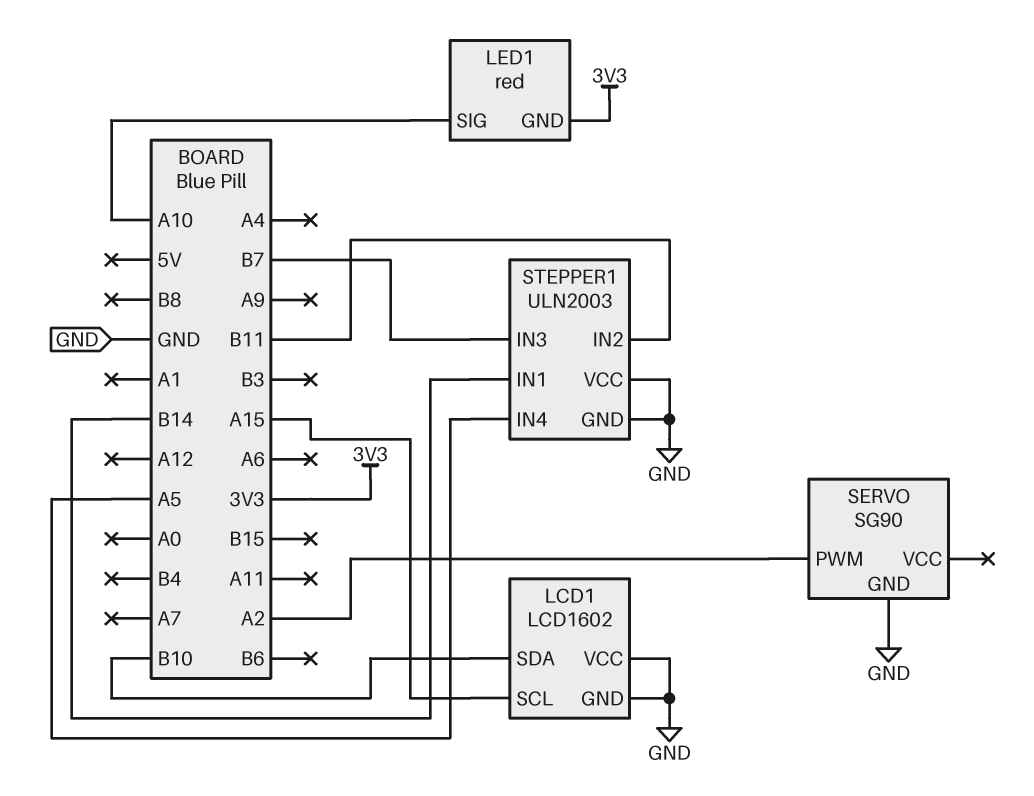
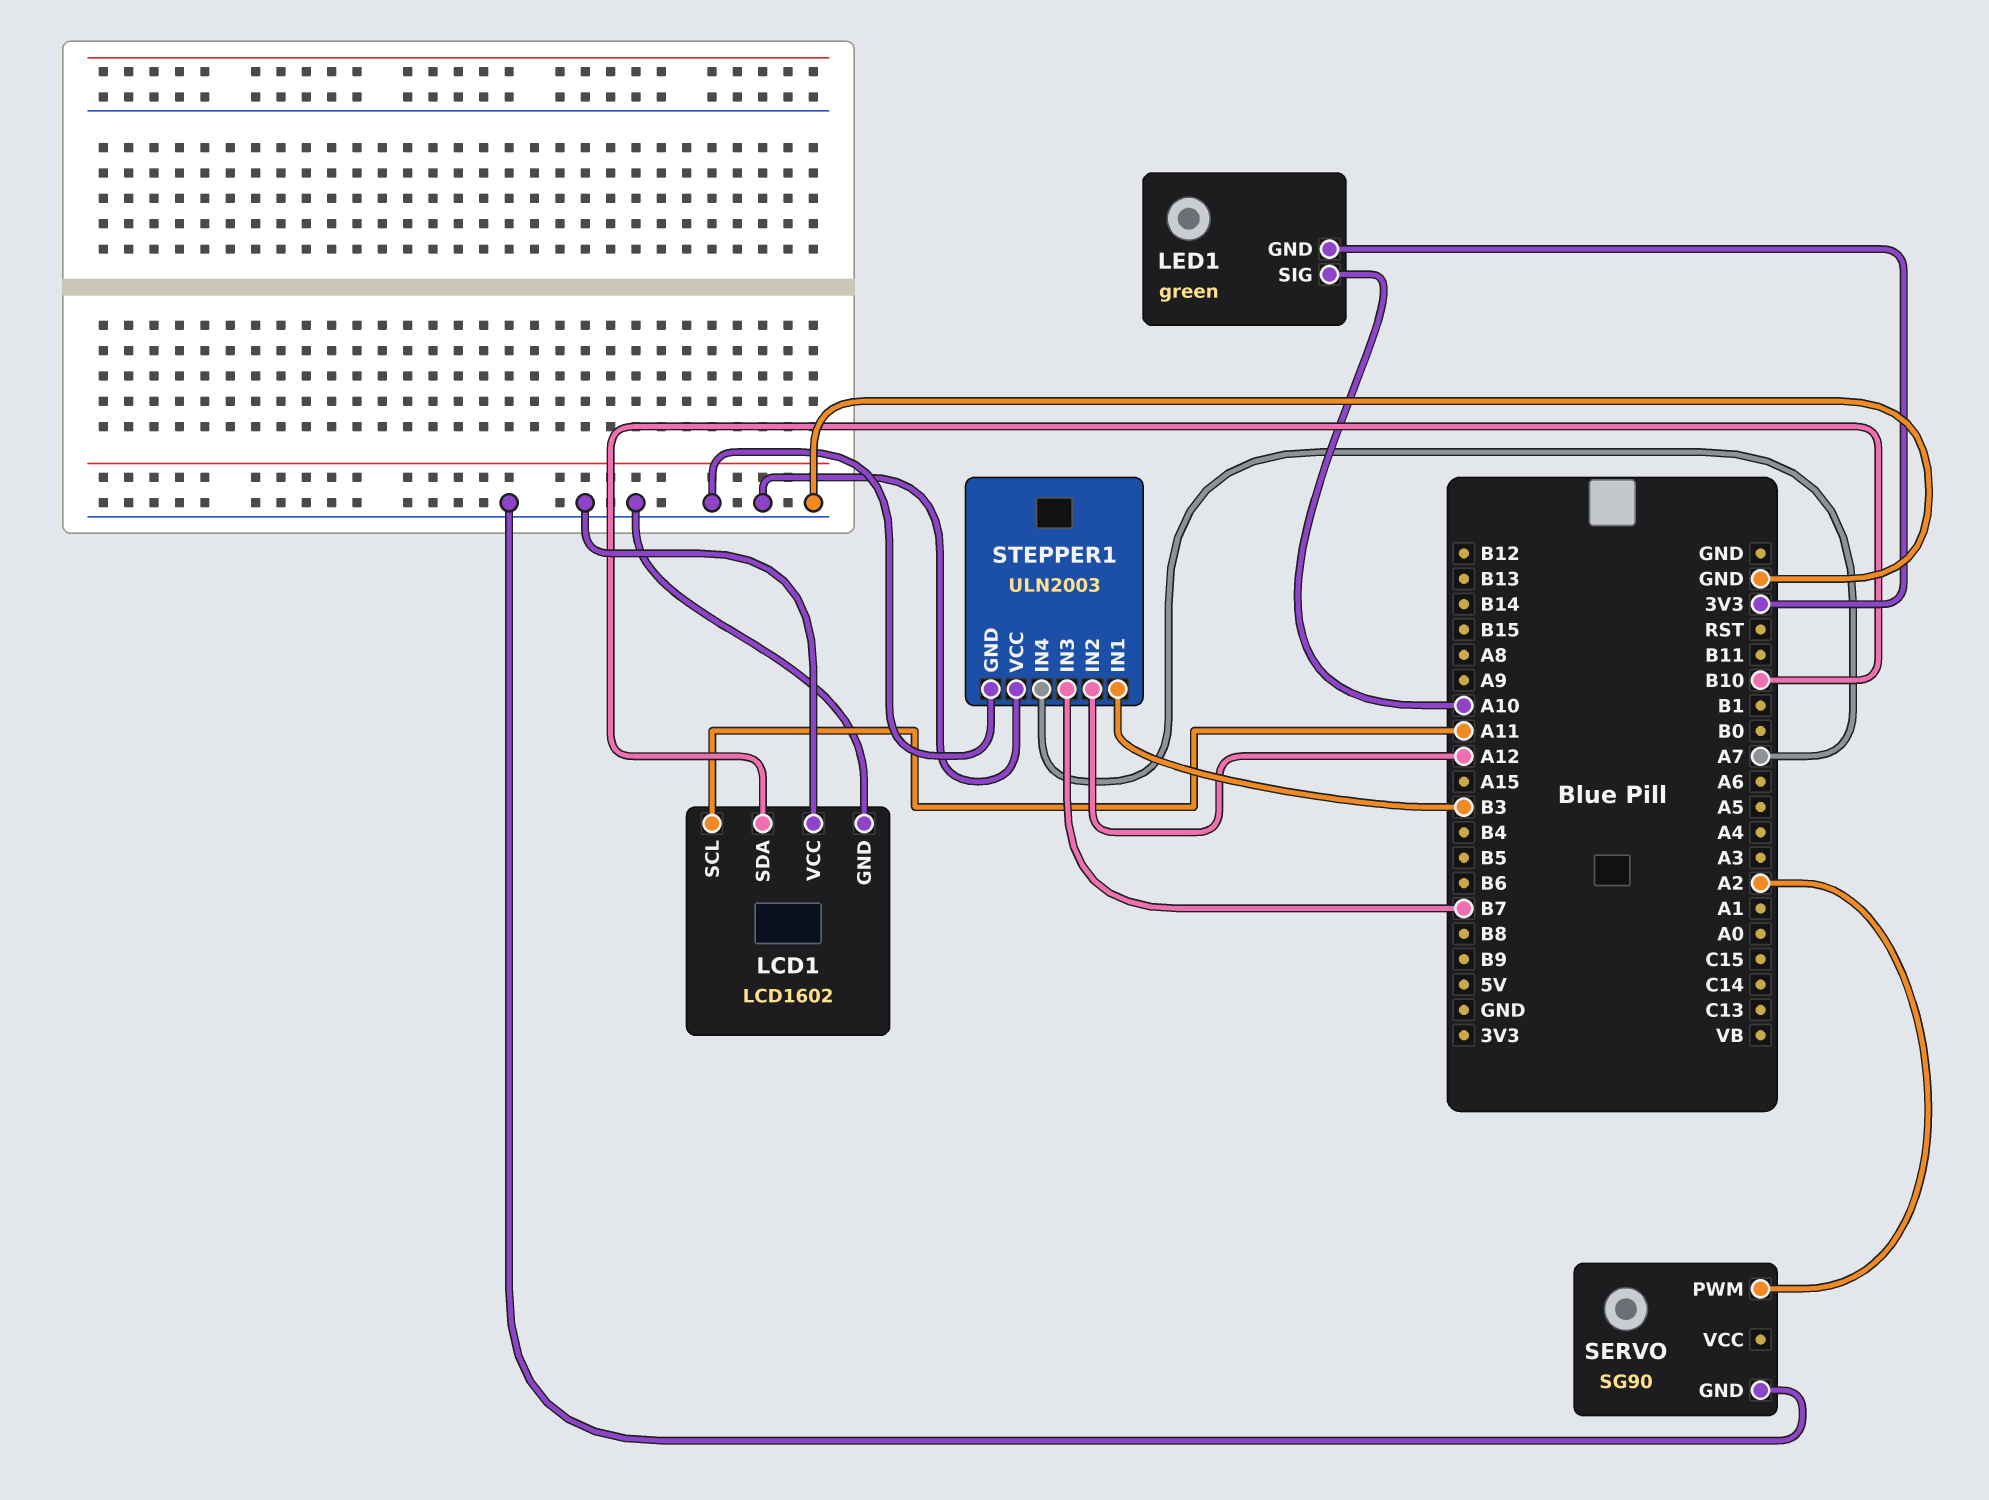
LCD1 pin SCL: A15 -> A11
LED1: red -> green
STEPPER1 pin IN1: B14 -> B3
STEPPER1 pin IN2: B11 -> A12
STEPPER1 pin IN4: A5 -> A7

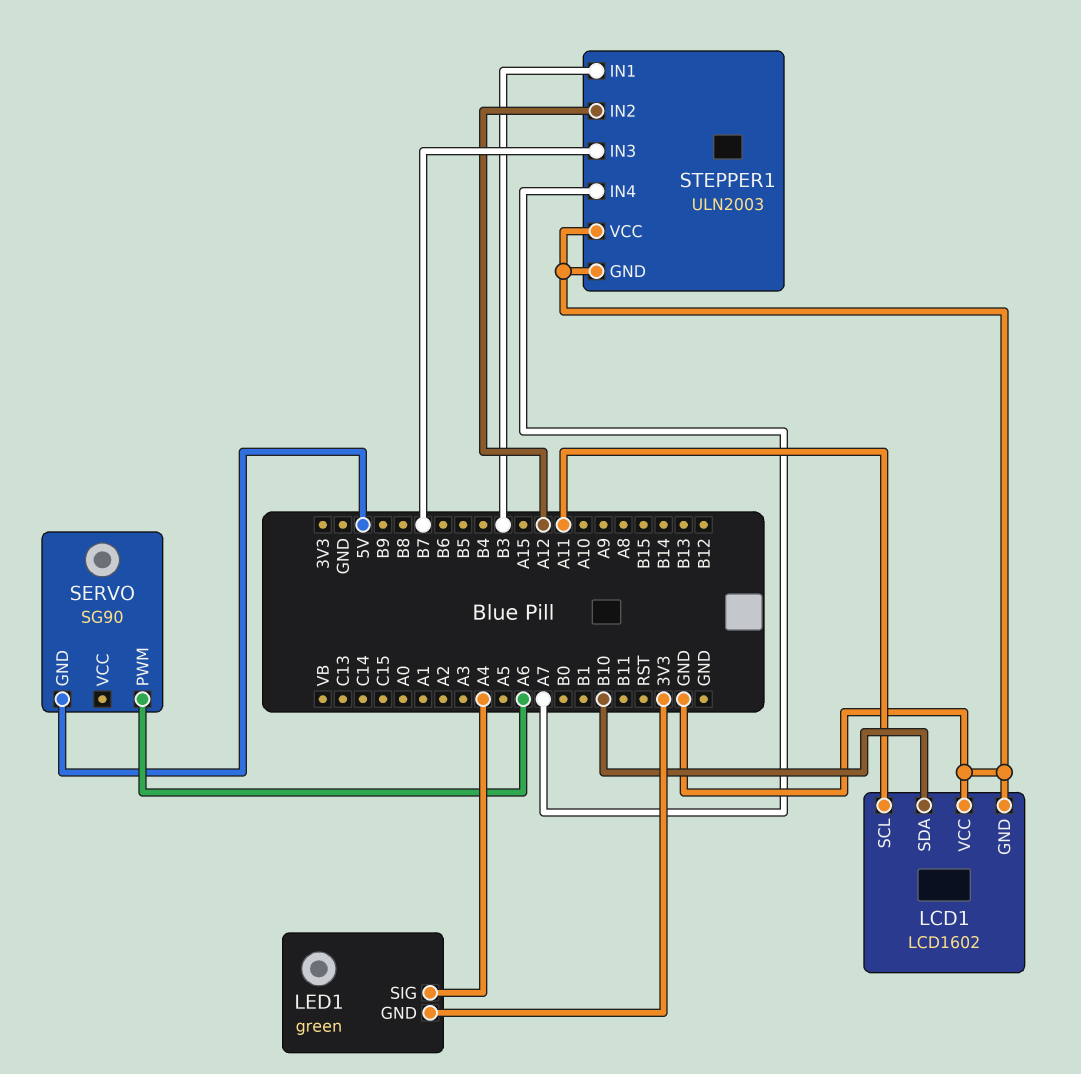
LED1 pin SIG: A10 -> A4
SERVO pin GND: GND -> 5V
SERVO pin PWM: A2 -> A6

